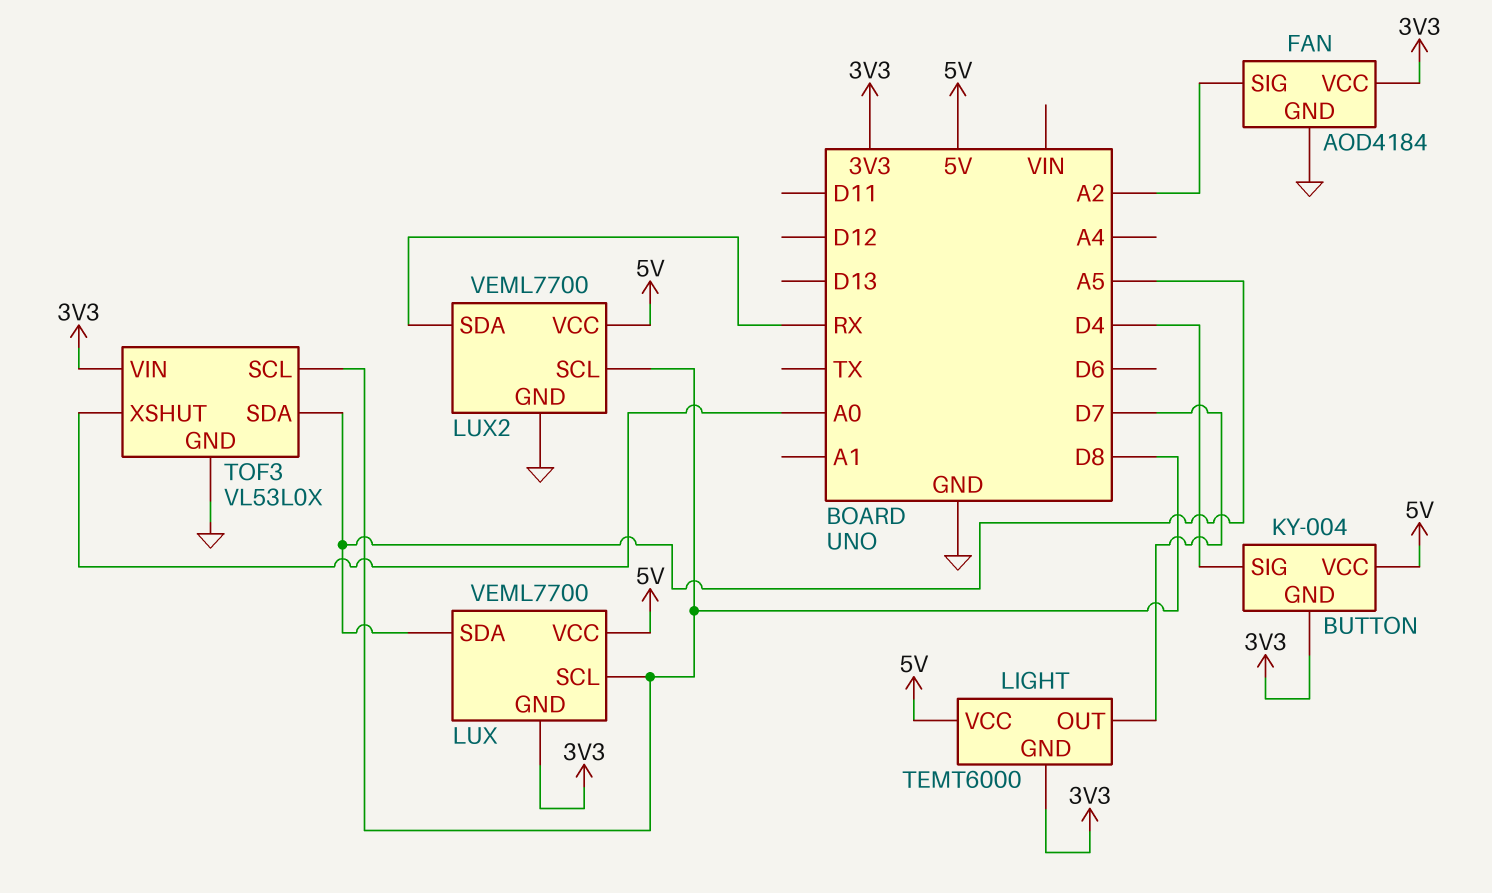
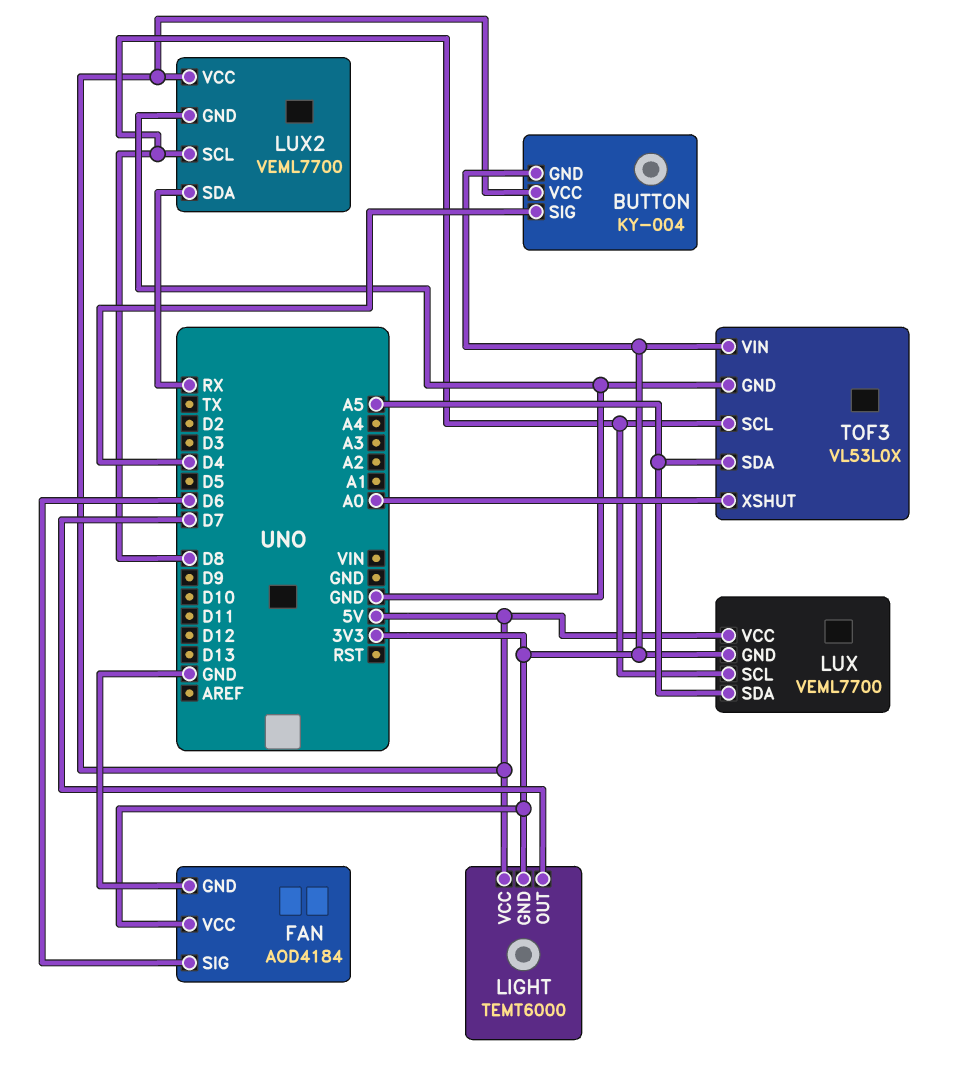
FAN pin SIG: A2 -> D6

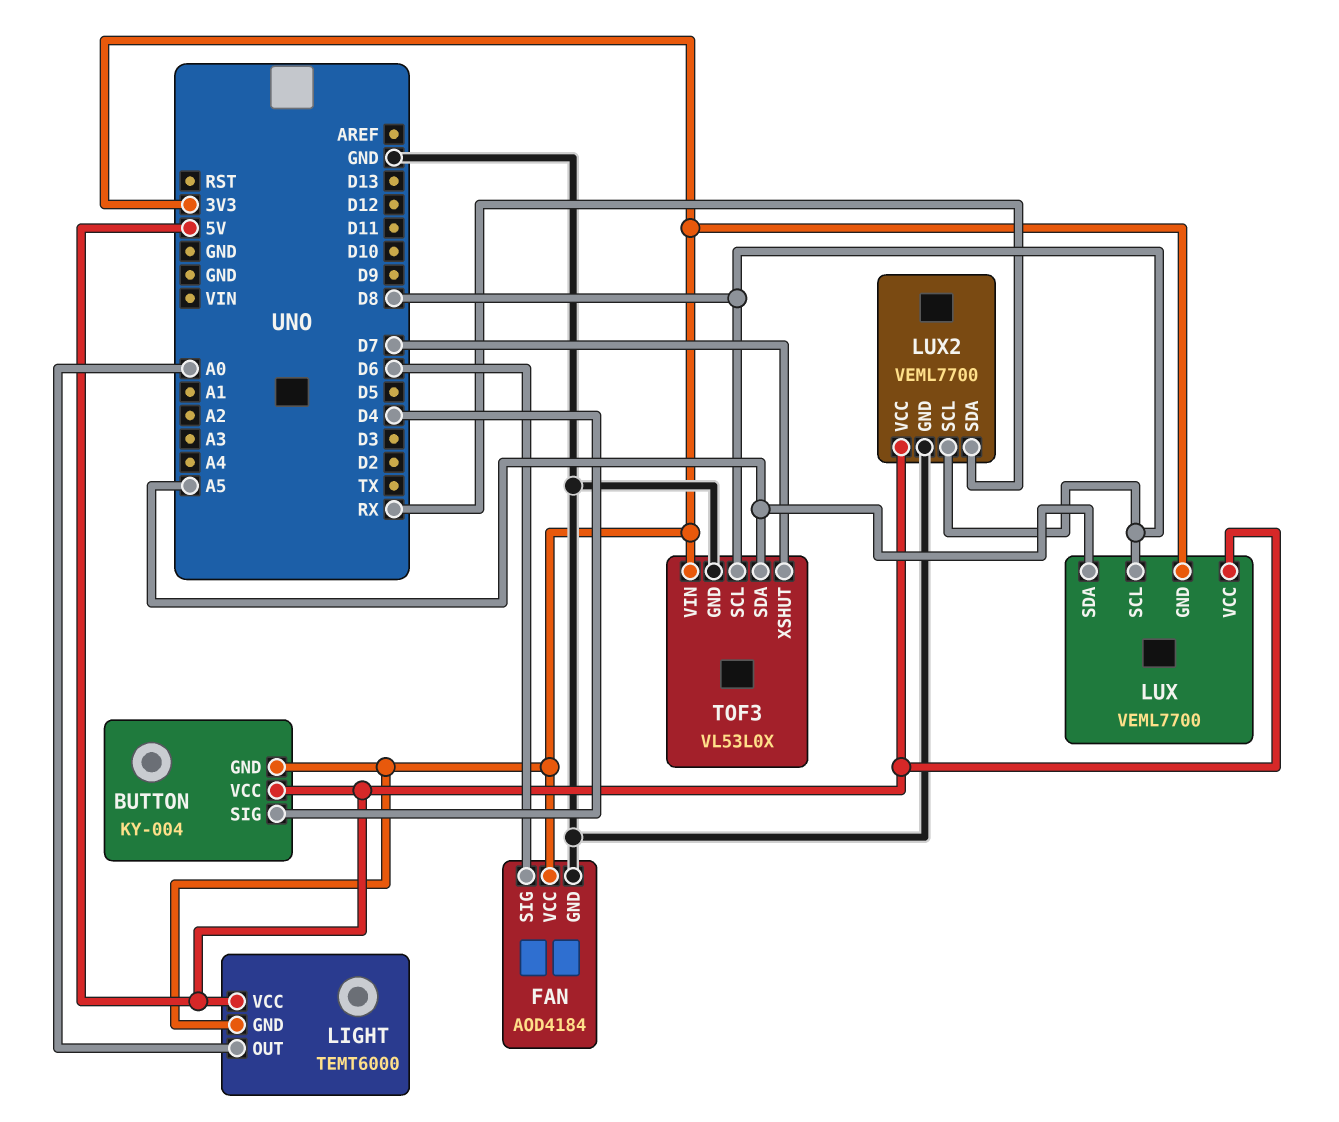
LIGHT pin OUT: D7 -> A0
TOF3 pin XSHUT: A0 -> D7

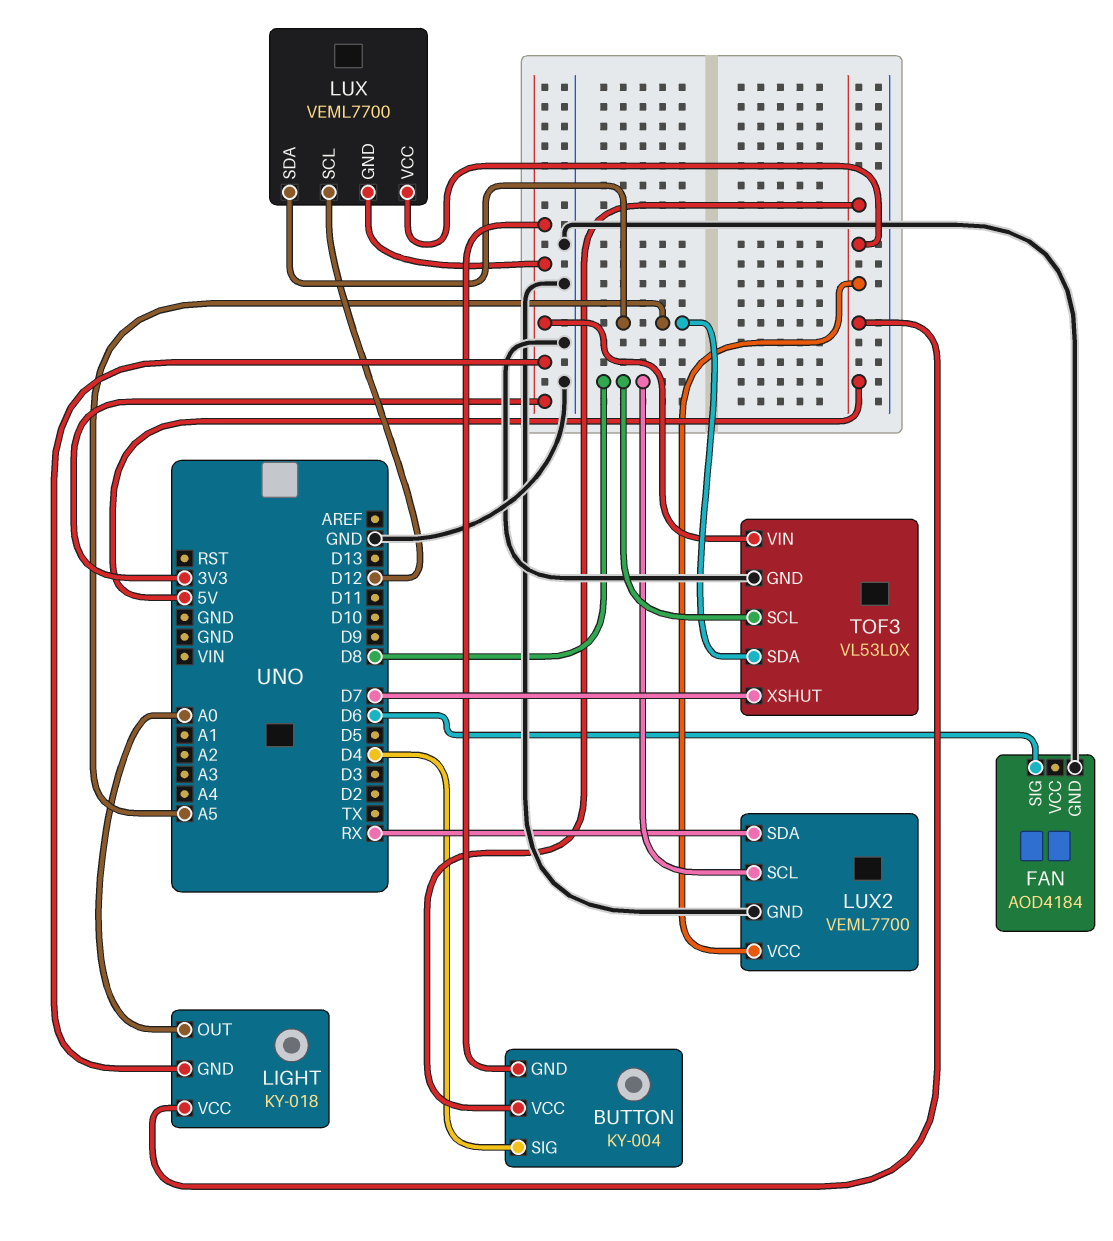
FAN pin VCC: 3V3 -> none
LIGHT: TEMT6000 -> KY-018
LUX pin SCL: D8 -> D12

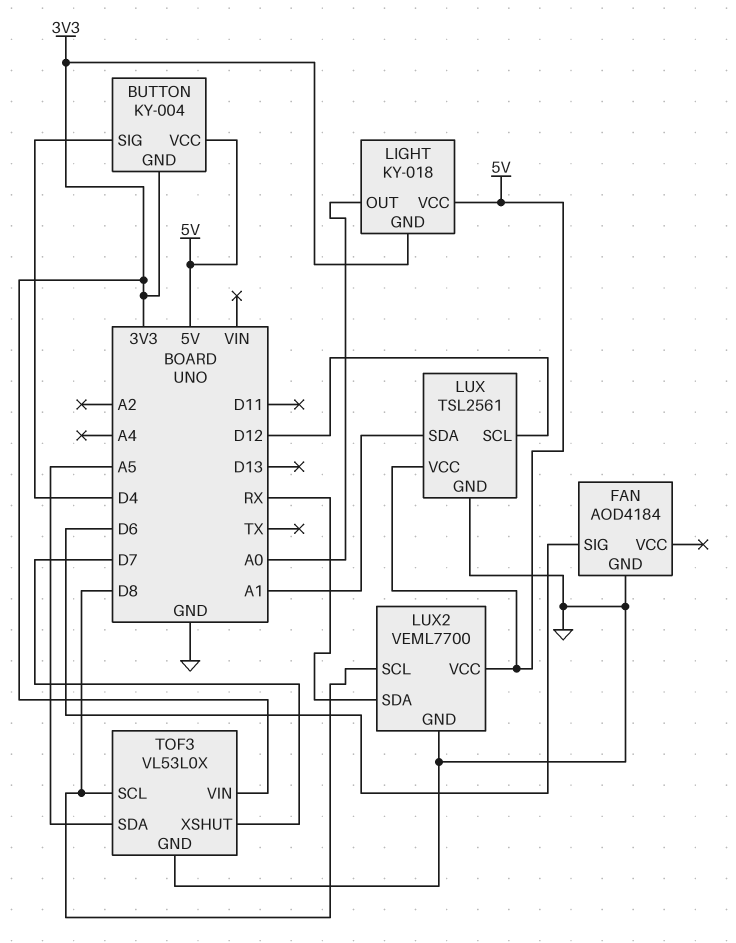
LUX: VEML7700 -> TSL2561
LUX pin GND: 3V3 -> GND
LUX pin SDA: A5 -> A1

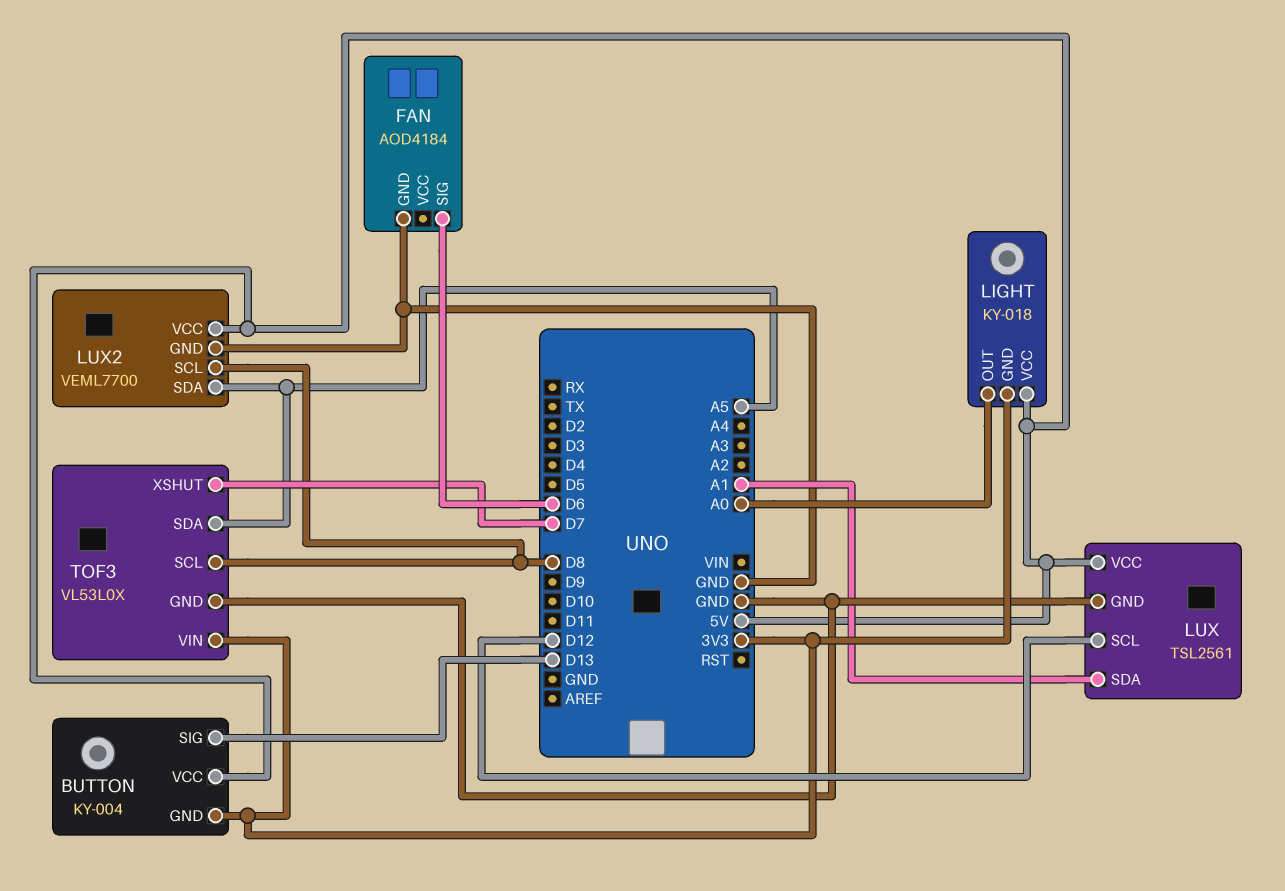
BUTTON pin SIG: D4 -> D13
LUX2 pin SDA: RX -> A5

